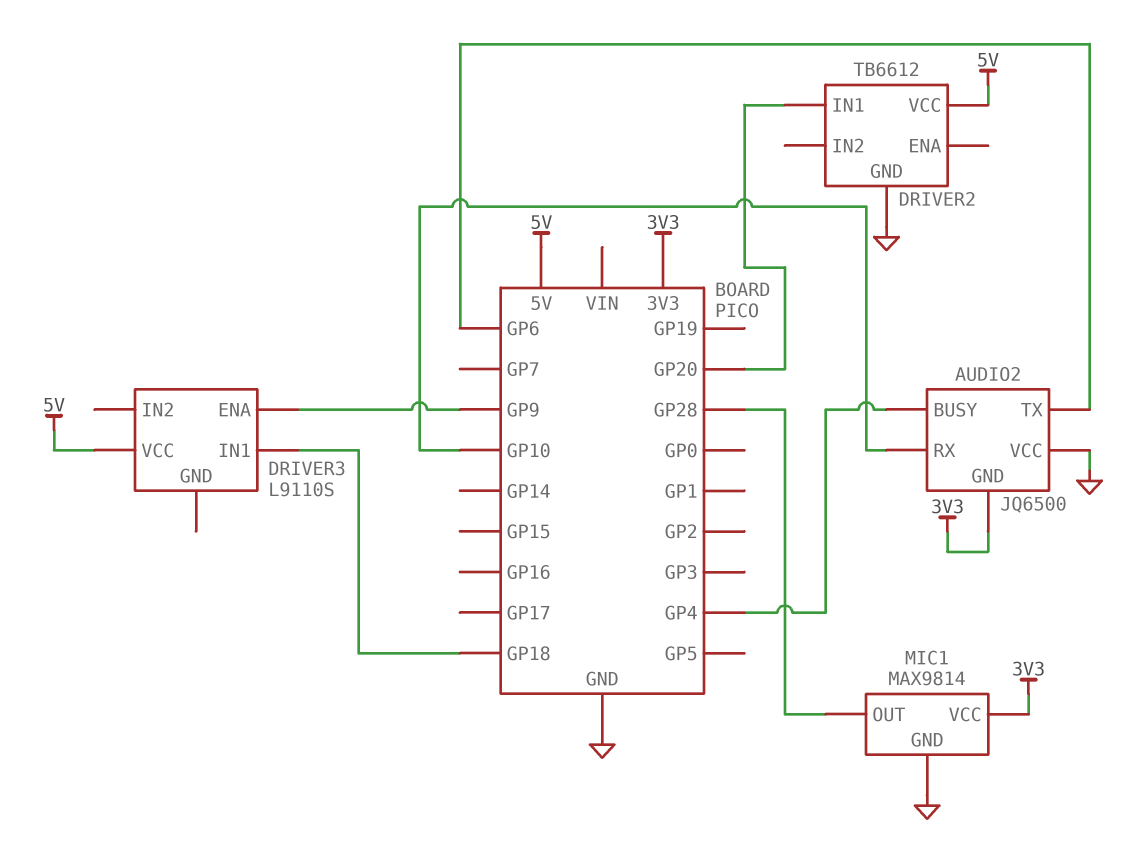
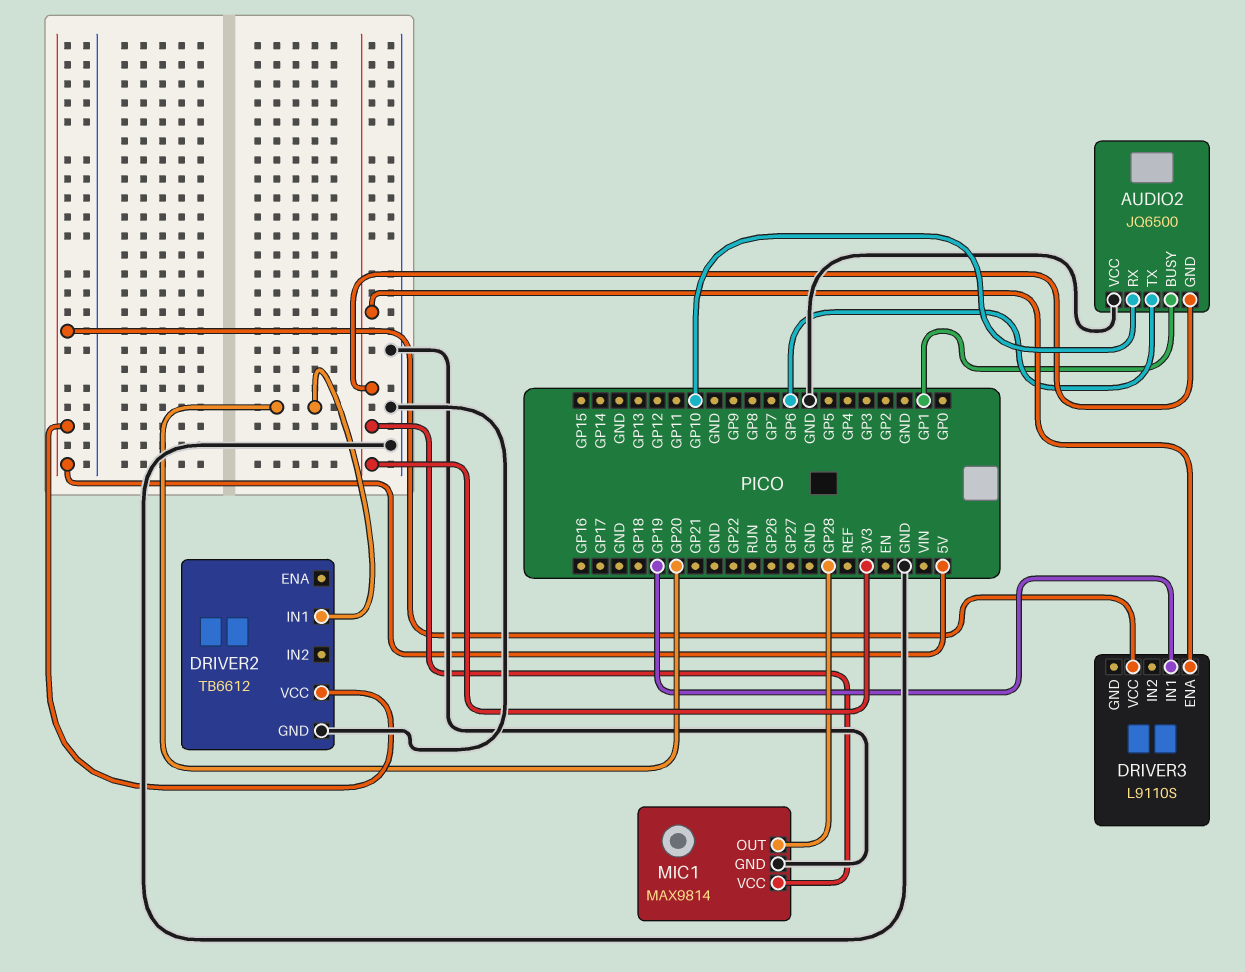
AUDIO2 pin BUSY: GP4 -> GP1
DRIVER3 pin ENA: GP9 -> 3V3
DRIVER3 pin IN1: GP18 -> GP19

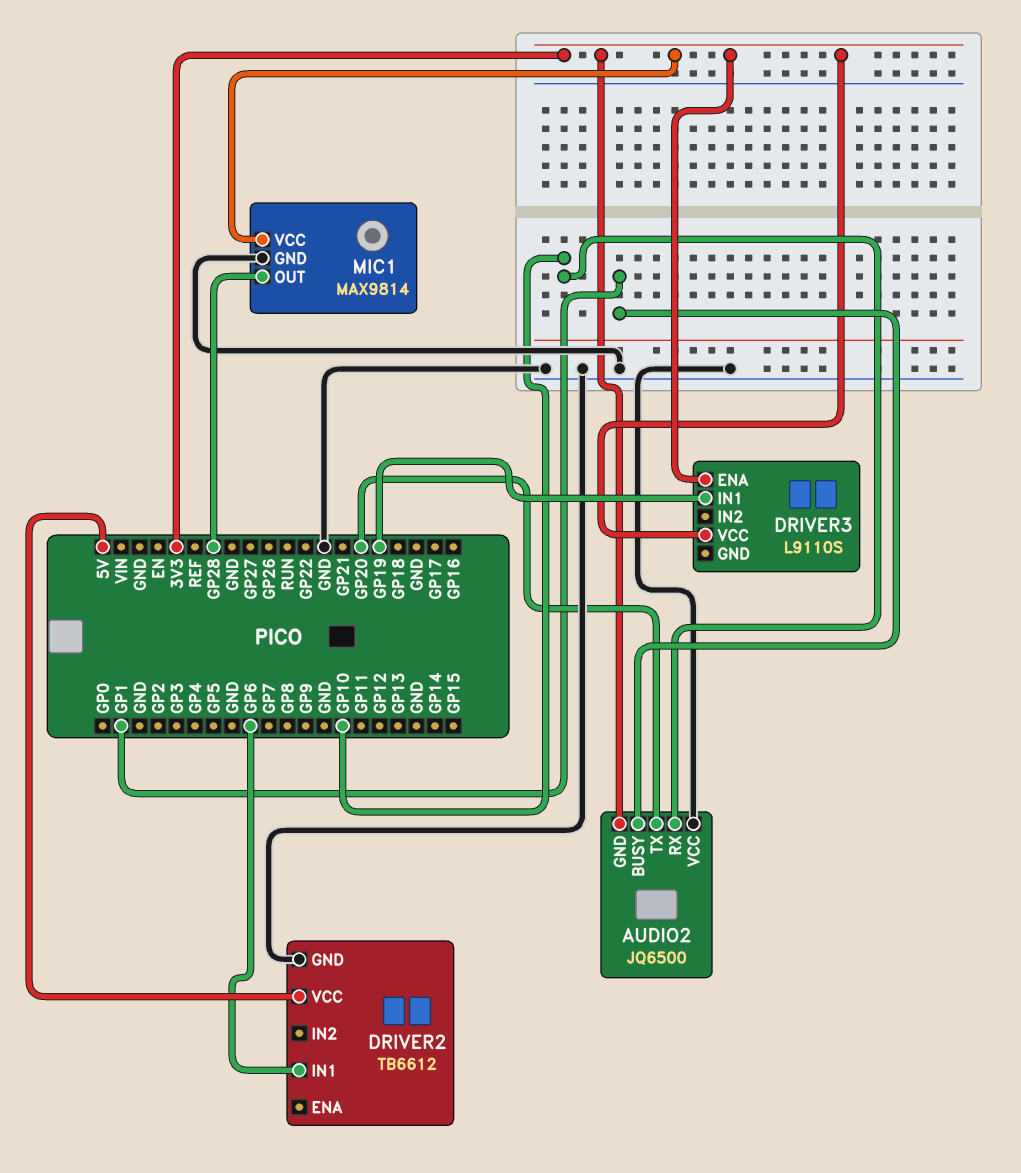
AUDIO2 pin TX: GP6 -> GP20
DRIVER2 pin IN1: GP20 -> GP6
DRIVER3 pin VCC: 5V -> 3V3

